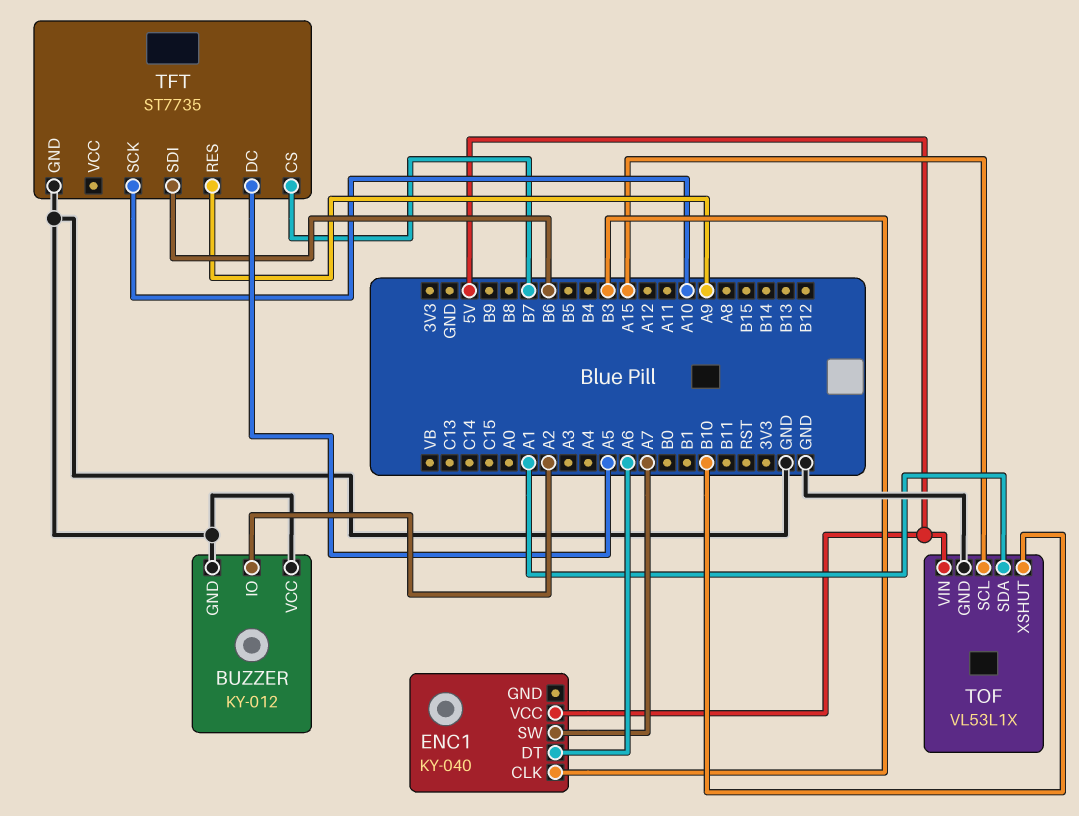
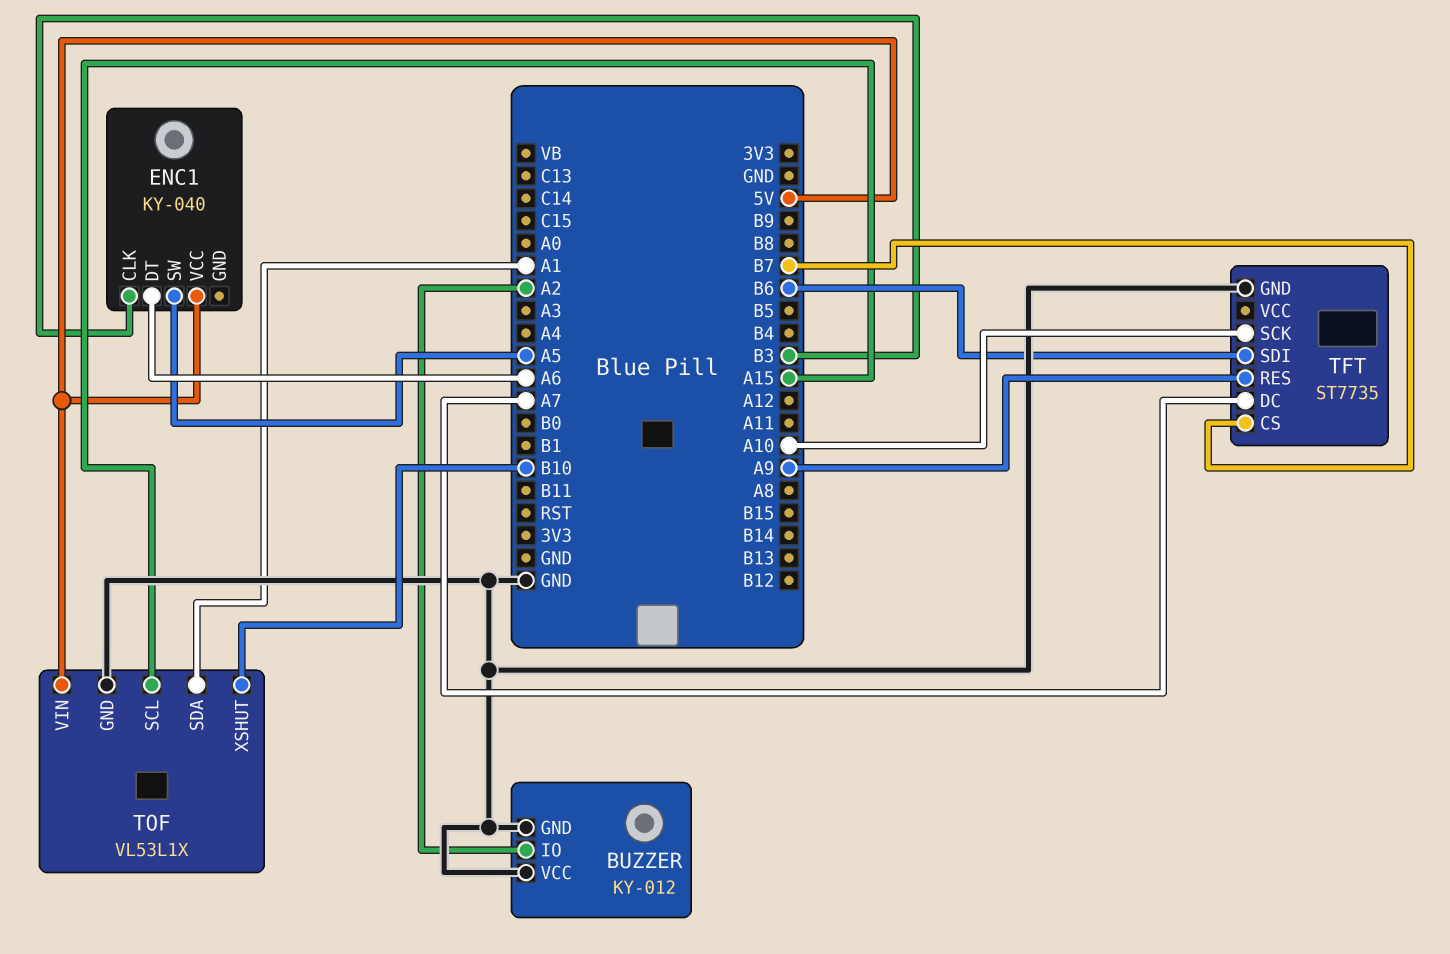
ENC1 pin SW: A7 -> A5
TFT pin DC: A5 -> A7

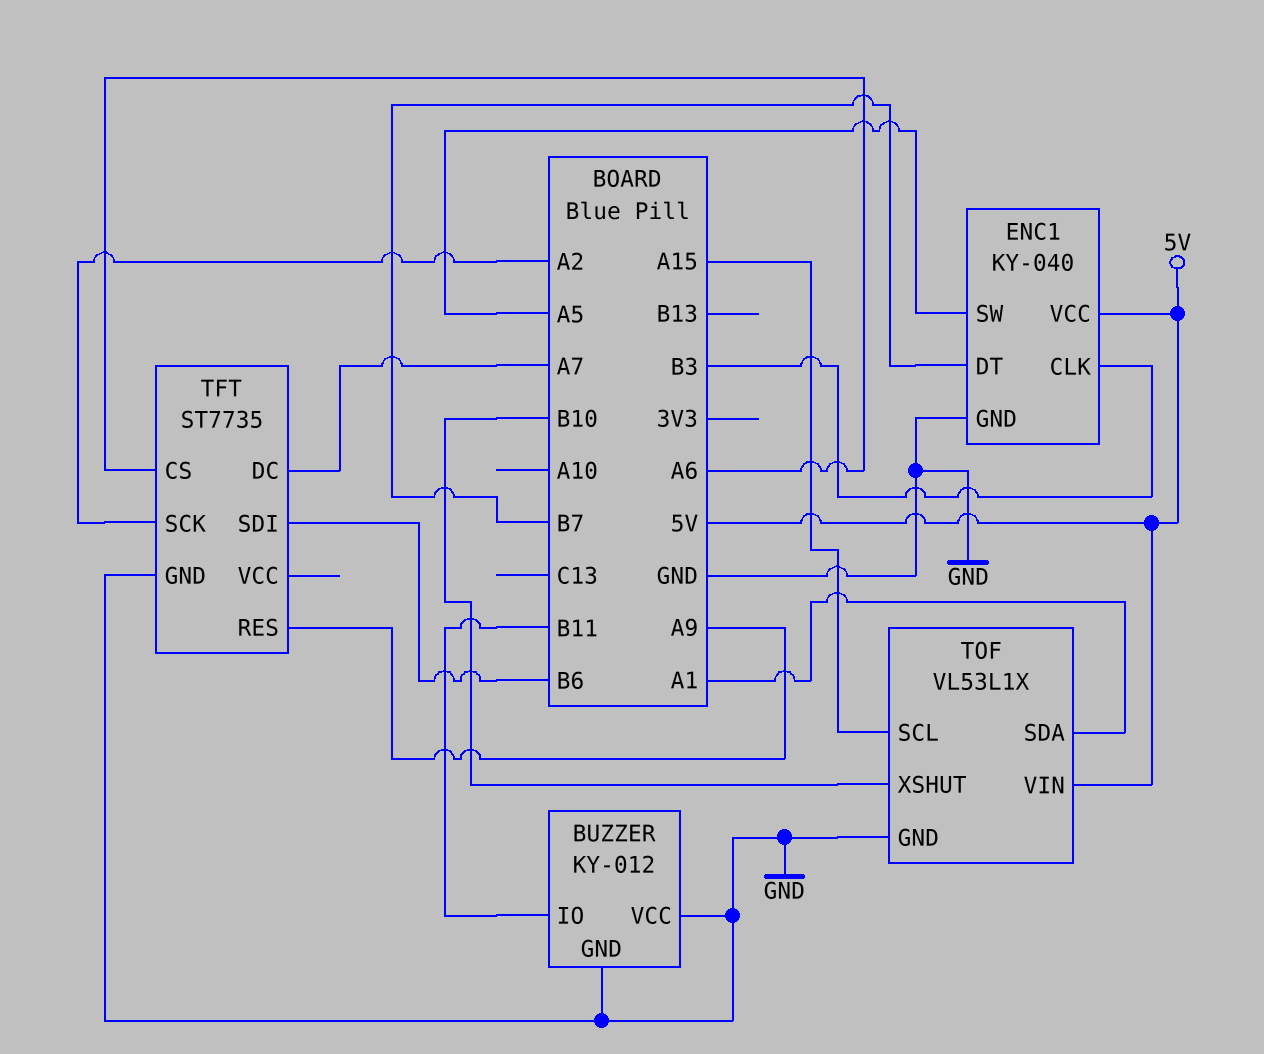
BUZZER pin IO: A2 -> B11
ENC1 pin DT: A6 -> B7
ENC1 pin GND: none -> GND
TFT pin CS: B7 -> A6
TFT pin SCK: A10 -> A2

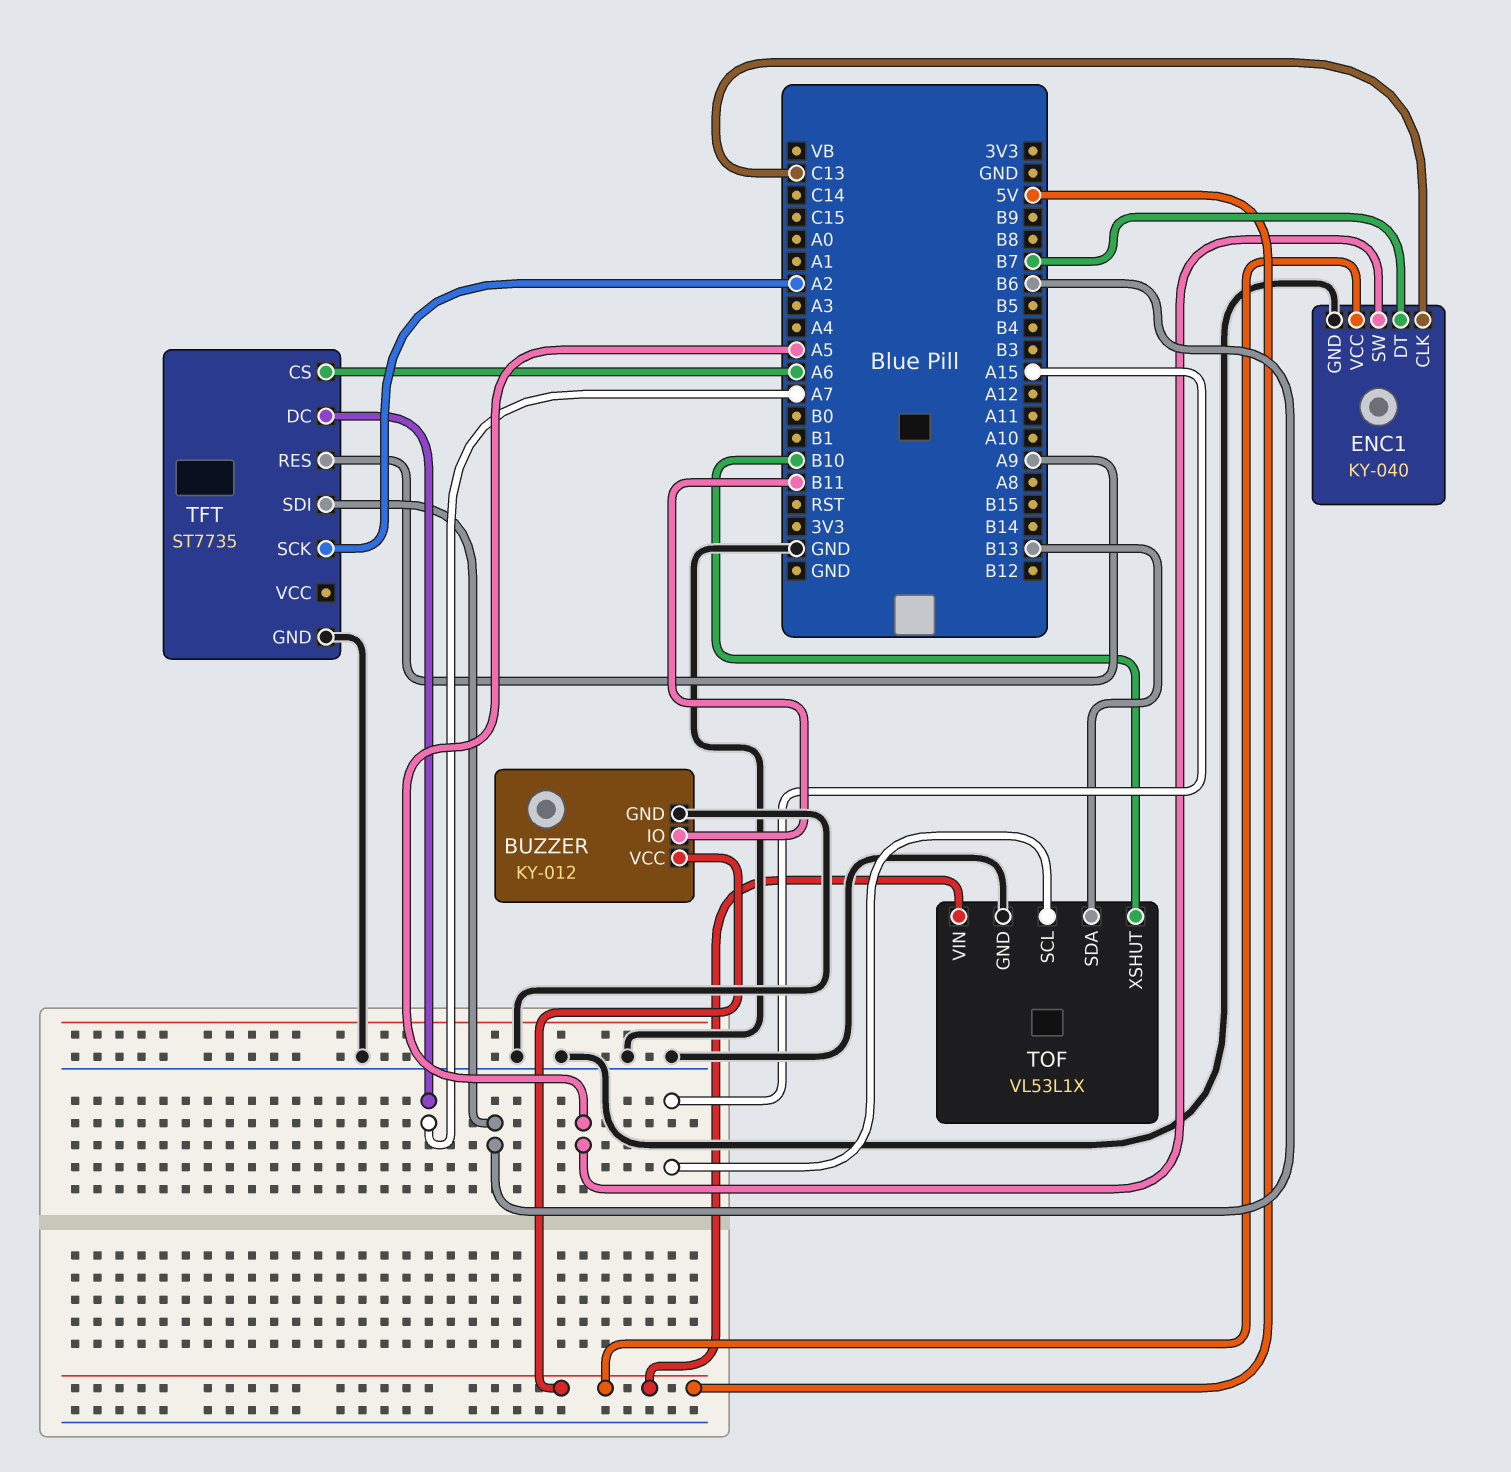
BUZZER pin VCC: GND -> 5V
ENC1 pin CLK: B3 -> C13
TOF pin SDA: A1 -> B13

